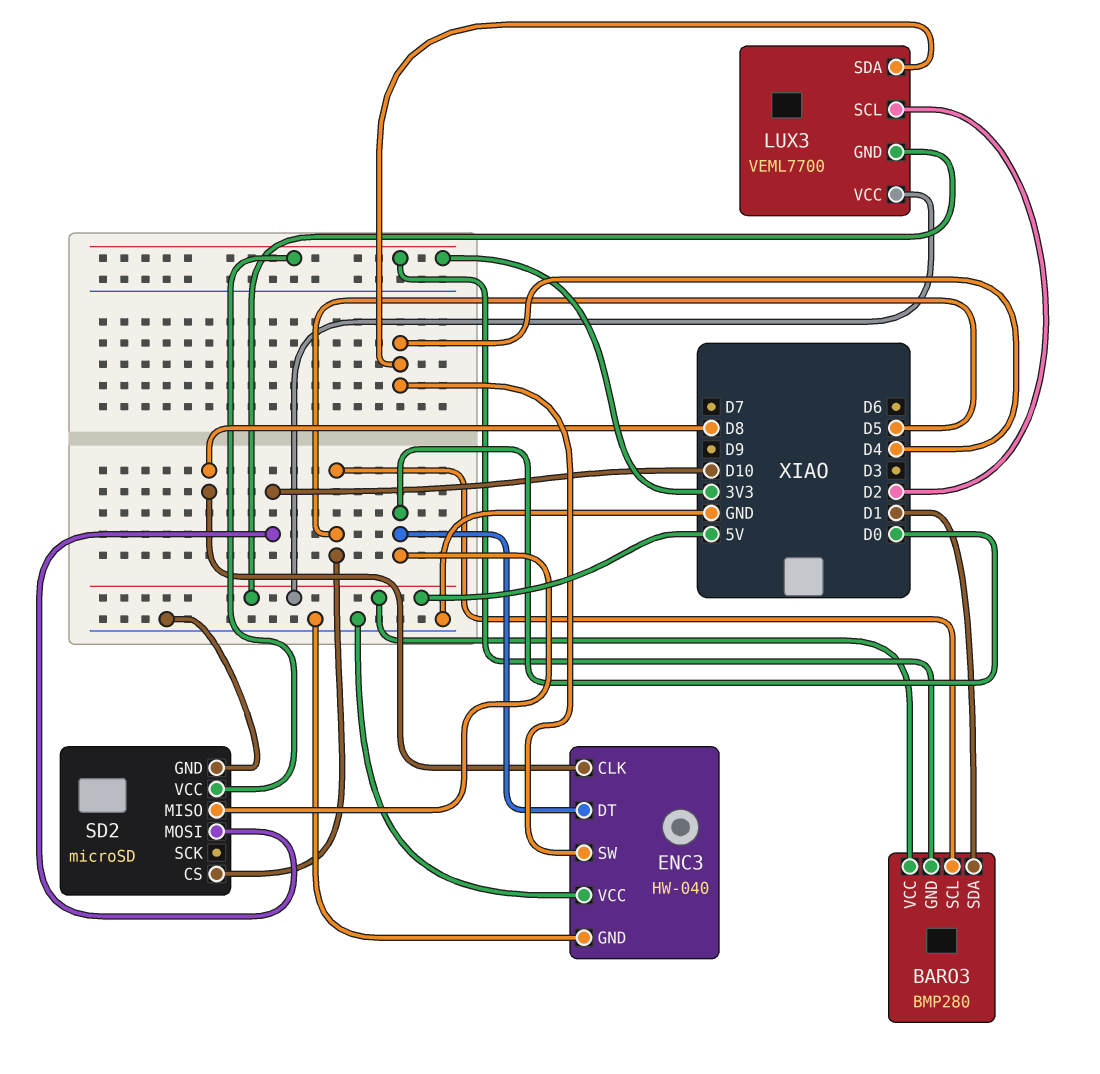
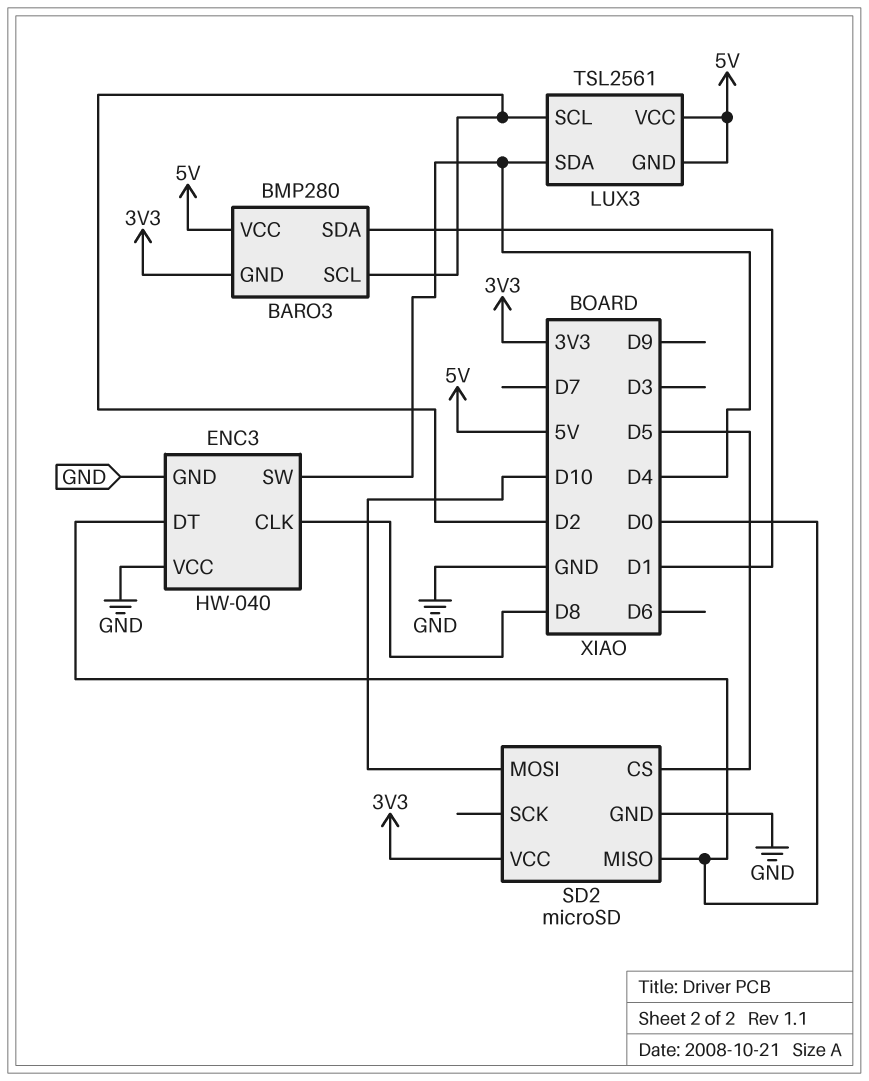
BARO3 pin SCL: D5 -> D2
LUX3: VEML7700 -> TSL2561

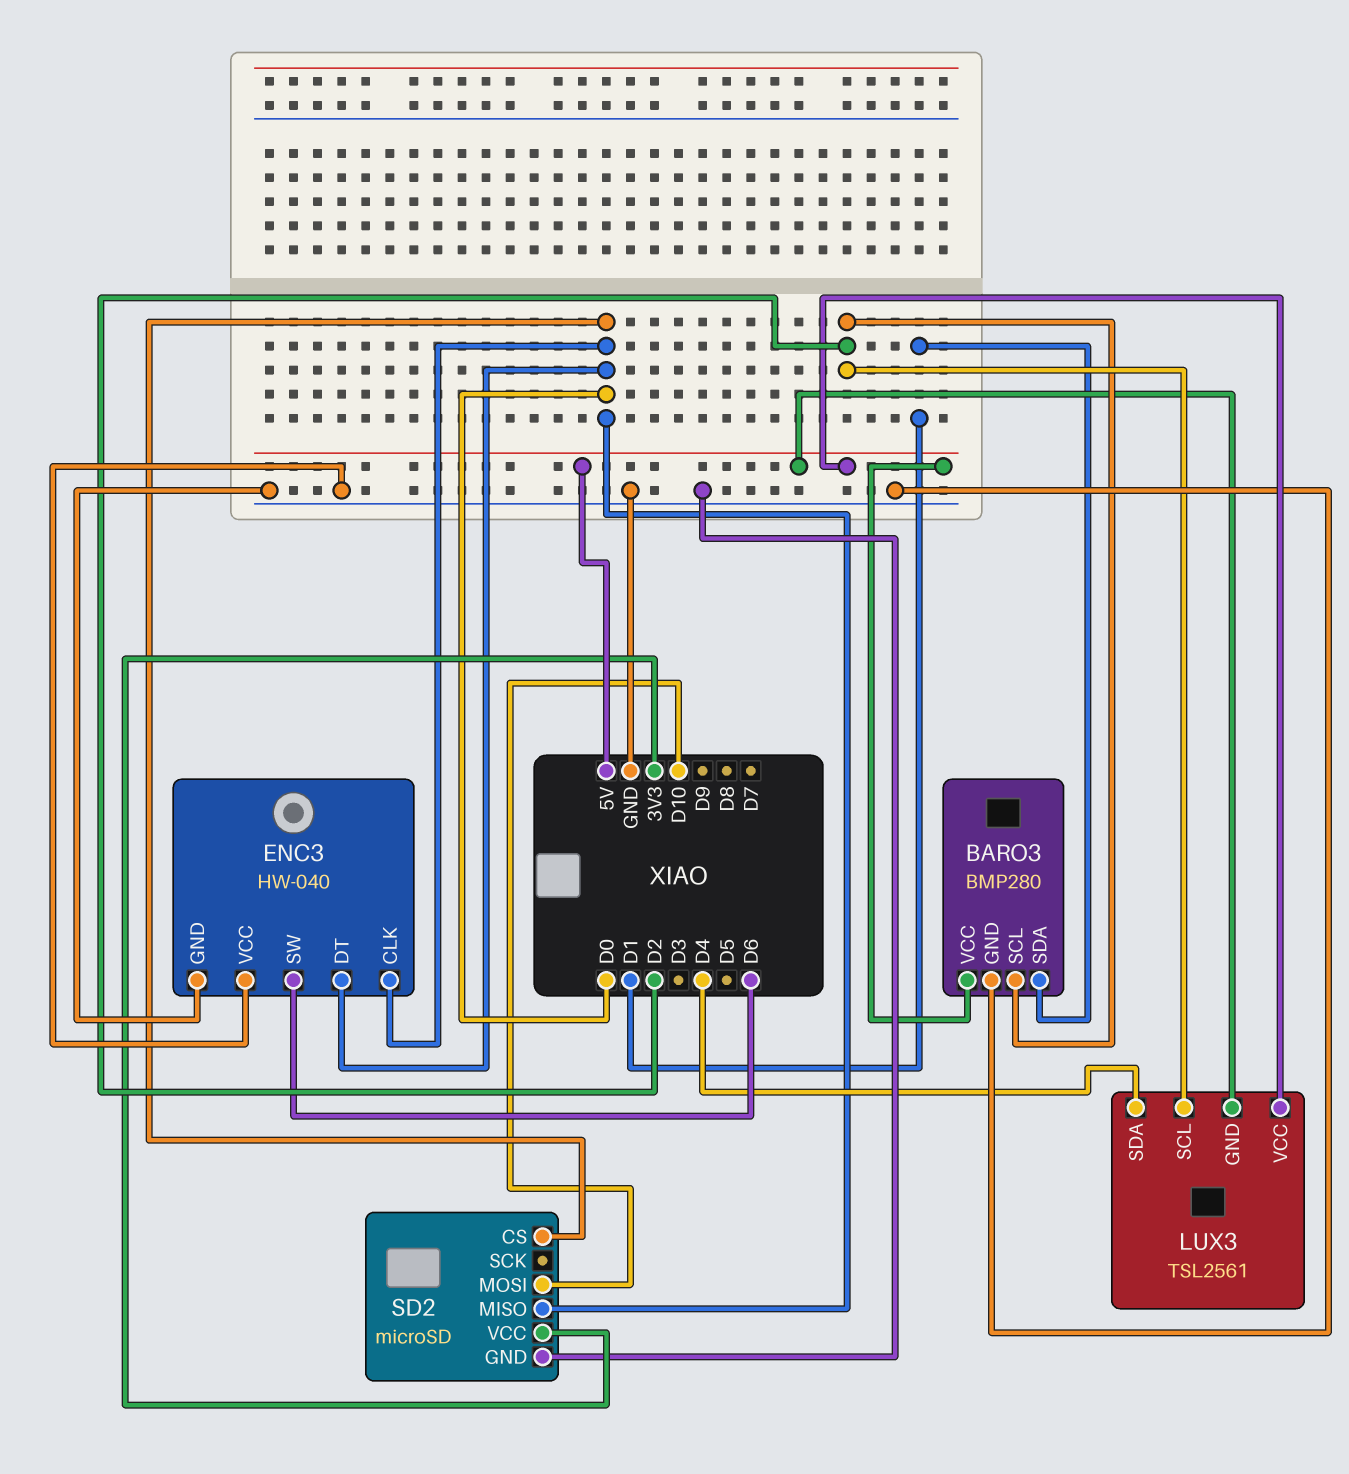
BARO3 pin GND: 3V3 -> GND
ENC3 pin CLK: D8 -> D0
ENC3 pin SW: D4 -> D6
SD2 pin CS: D5 -> D0

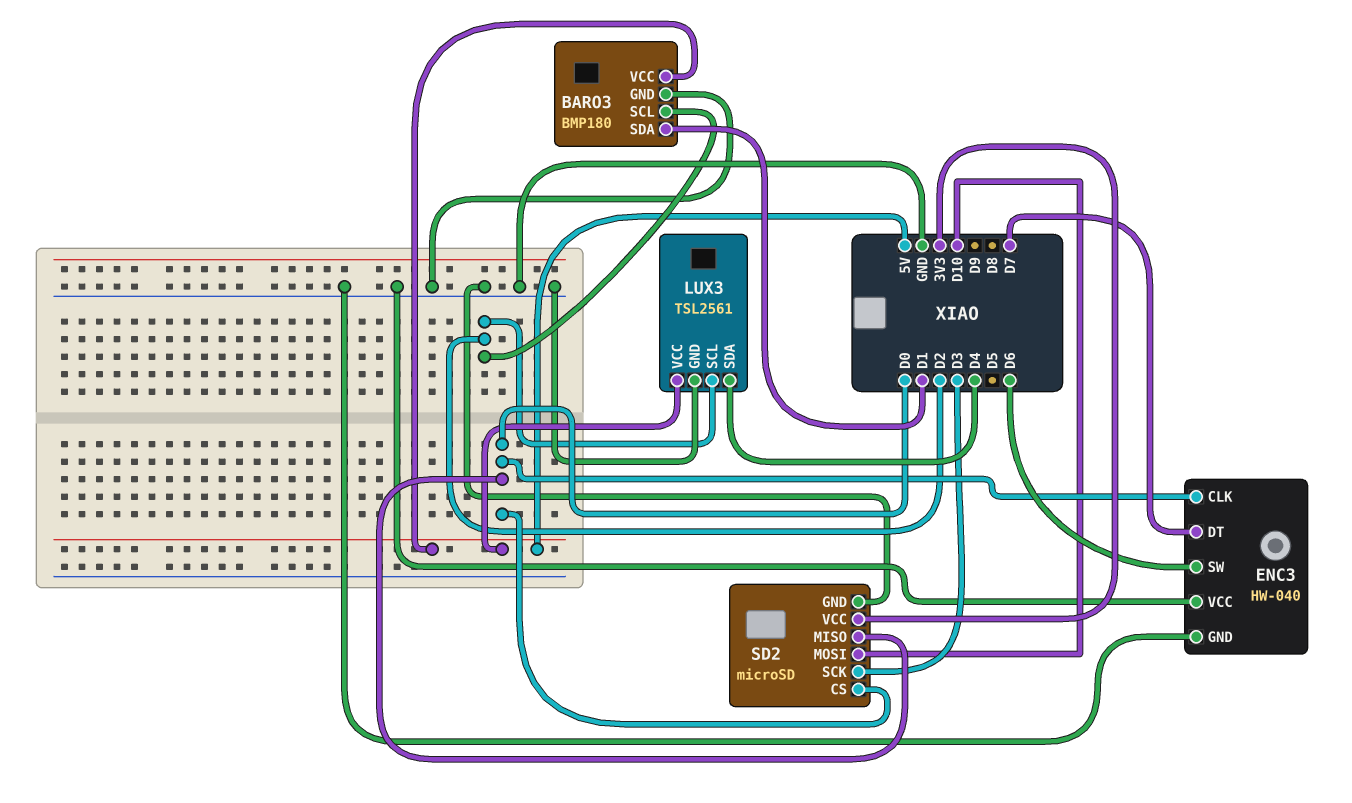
BARO3: BMP280 -> BMP180
ENC3 pin DT: D0 -> D7
LUX3 pin GND: 5V -> GND
SD2 pin SCK: none -> D3

